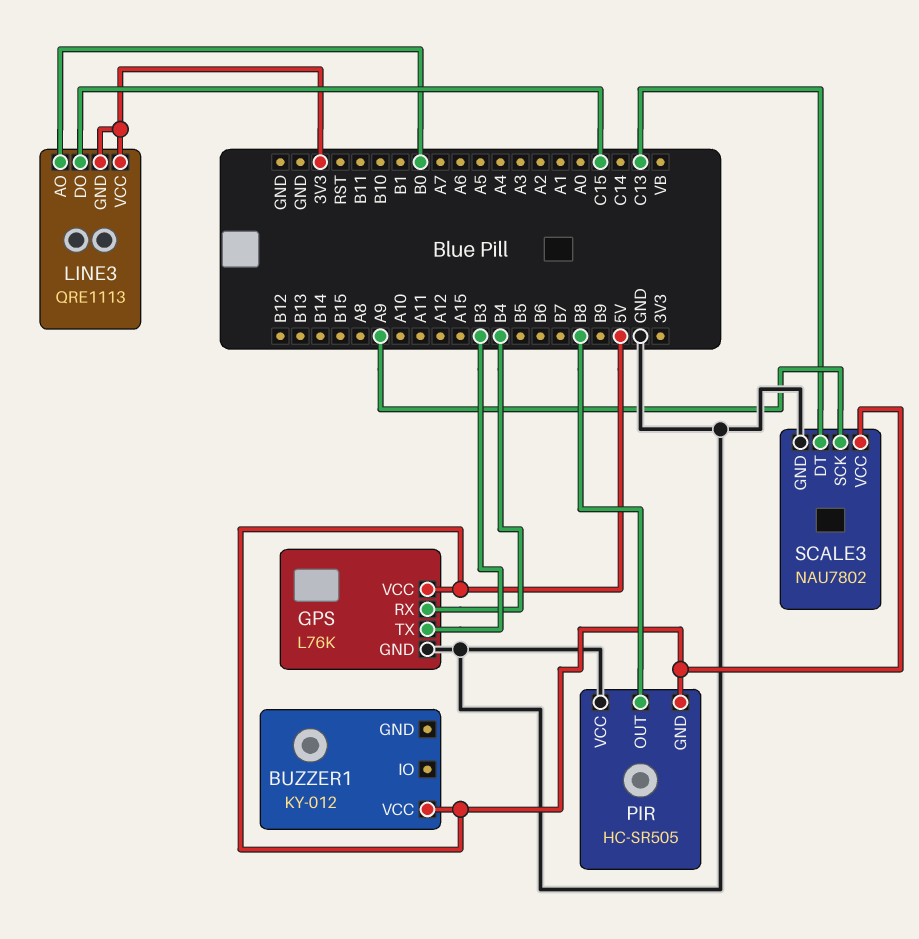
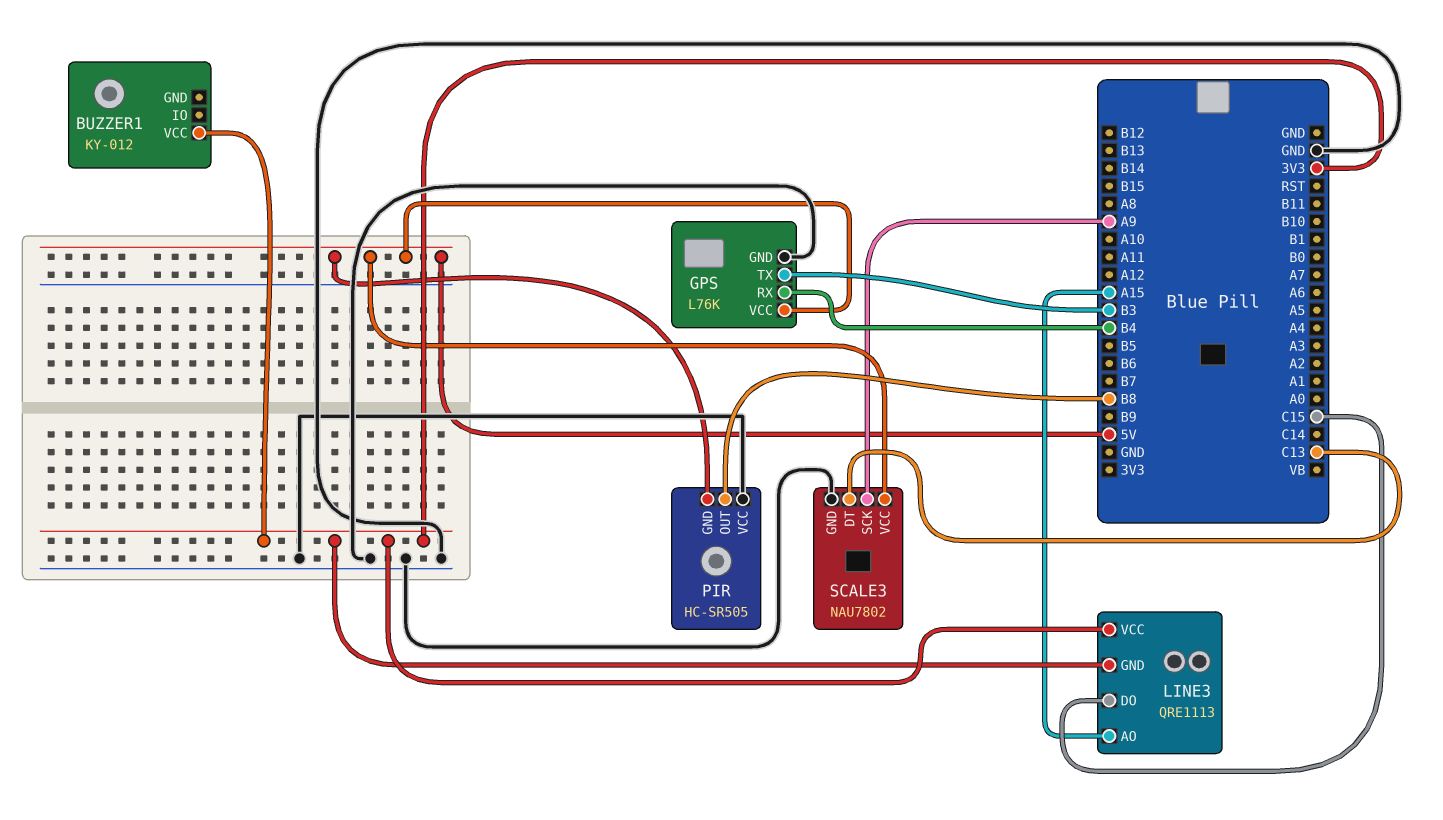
BUZZER1 pin VCC: 5V -> 3V3
LINE3 pin AO: B0 -> A15

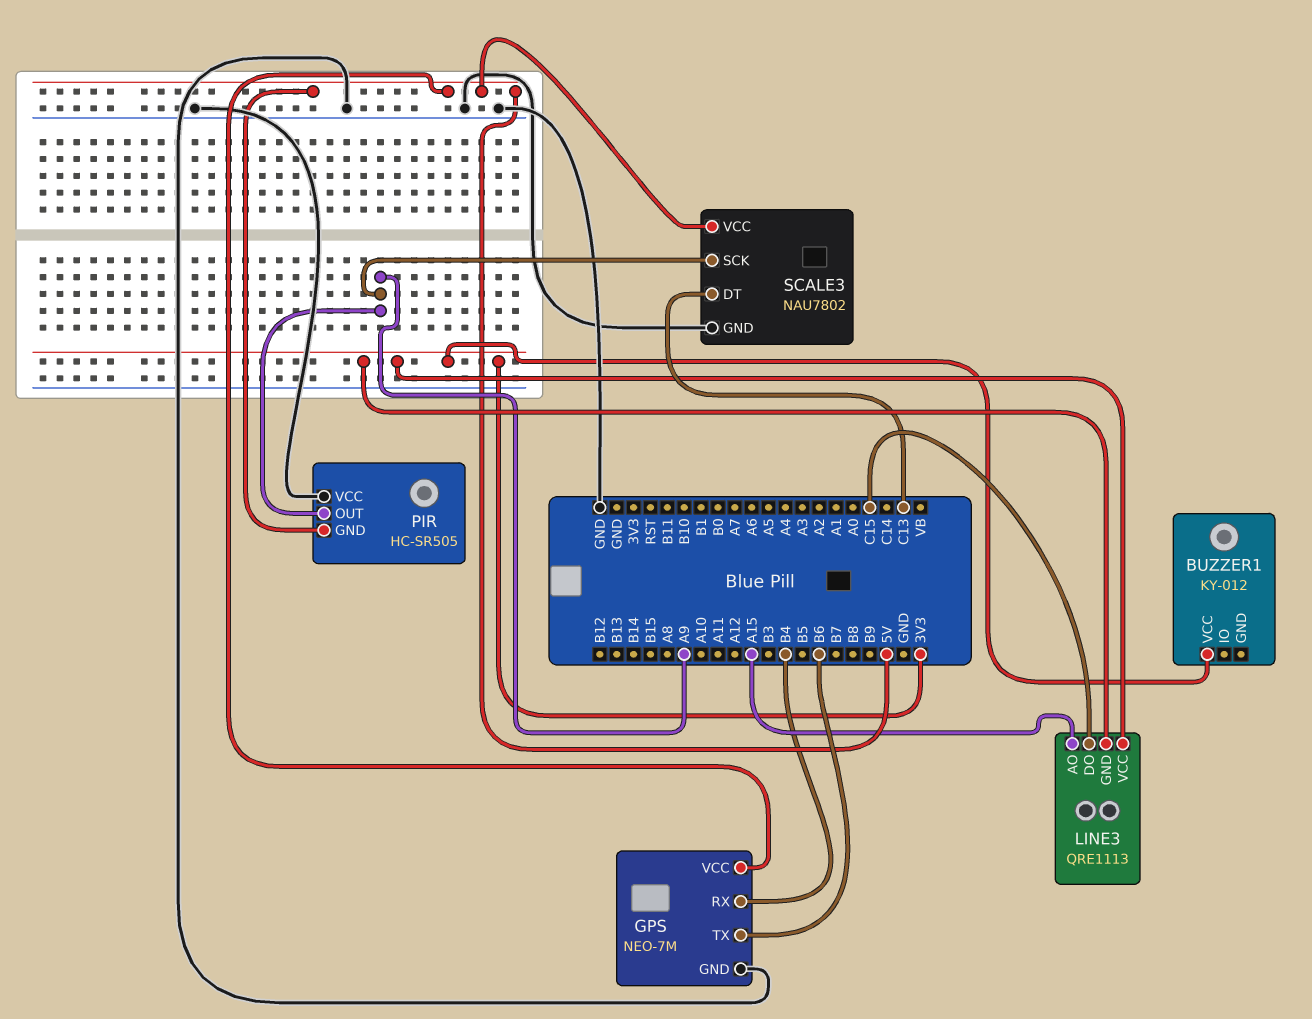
GPS: L76K -> NEO-7M
GPS pin TX: B3 -> B6
PIR pin OUT: B8 -> A9

